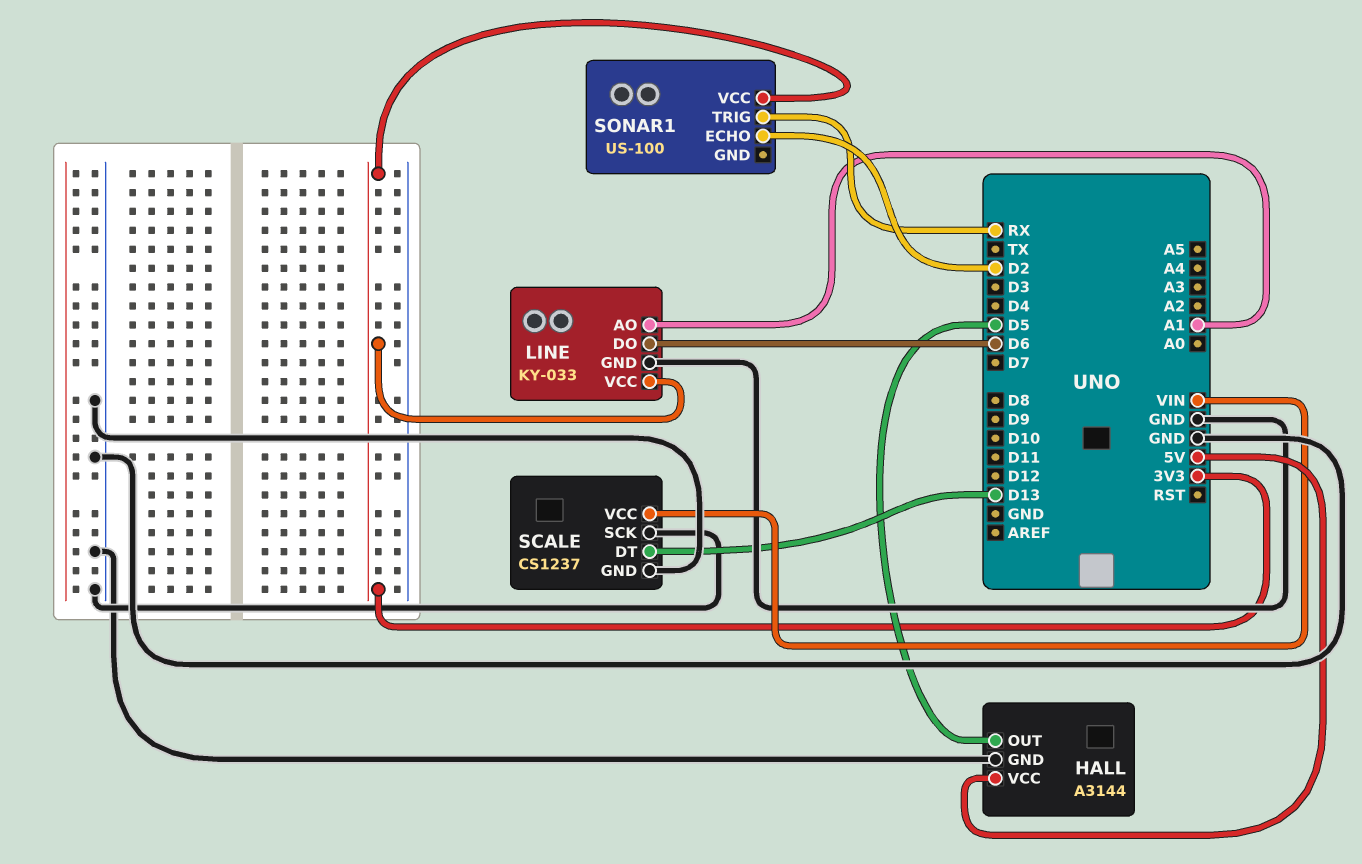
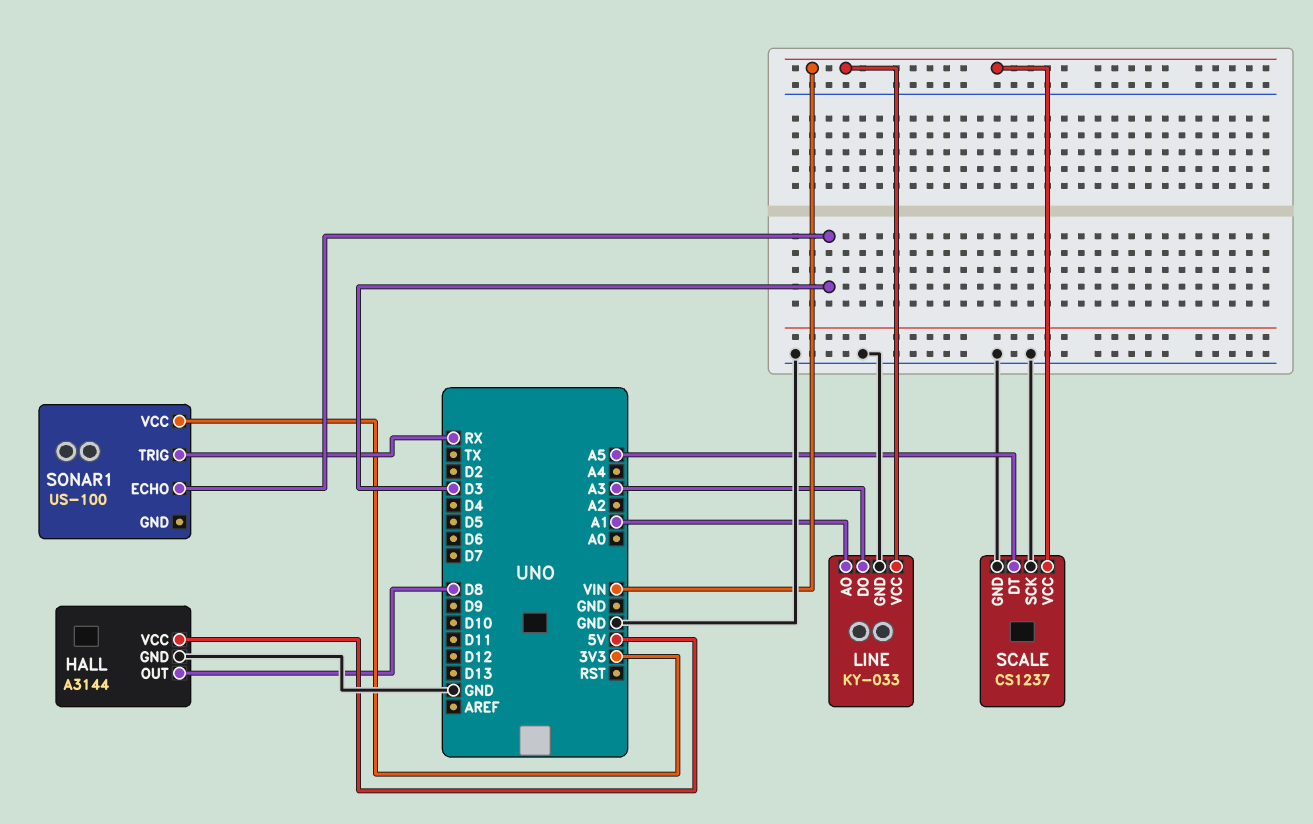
HALL pin OUT: D5 -> D8
LINE pin DO: D6 -> A3
LINE pin VCC: 3V3 -> VIN
SCALE pin DT: D13 -> A5
SONAR1 pin ECHO: D2 -> D3

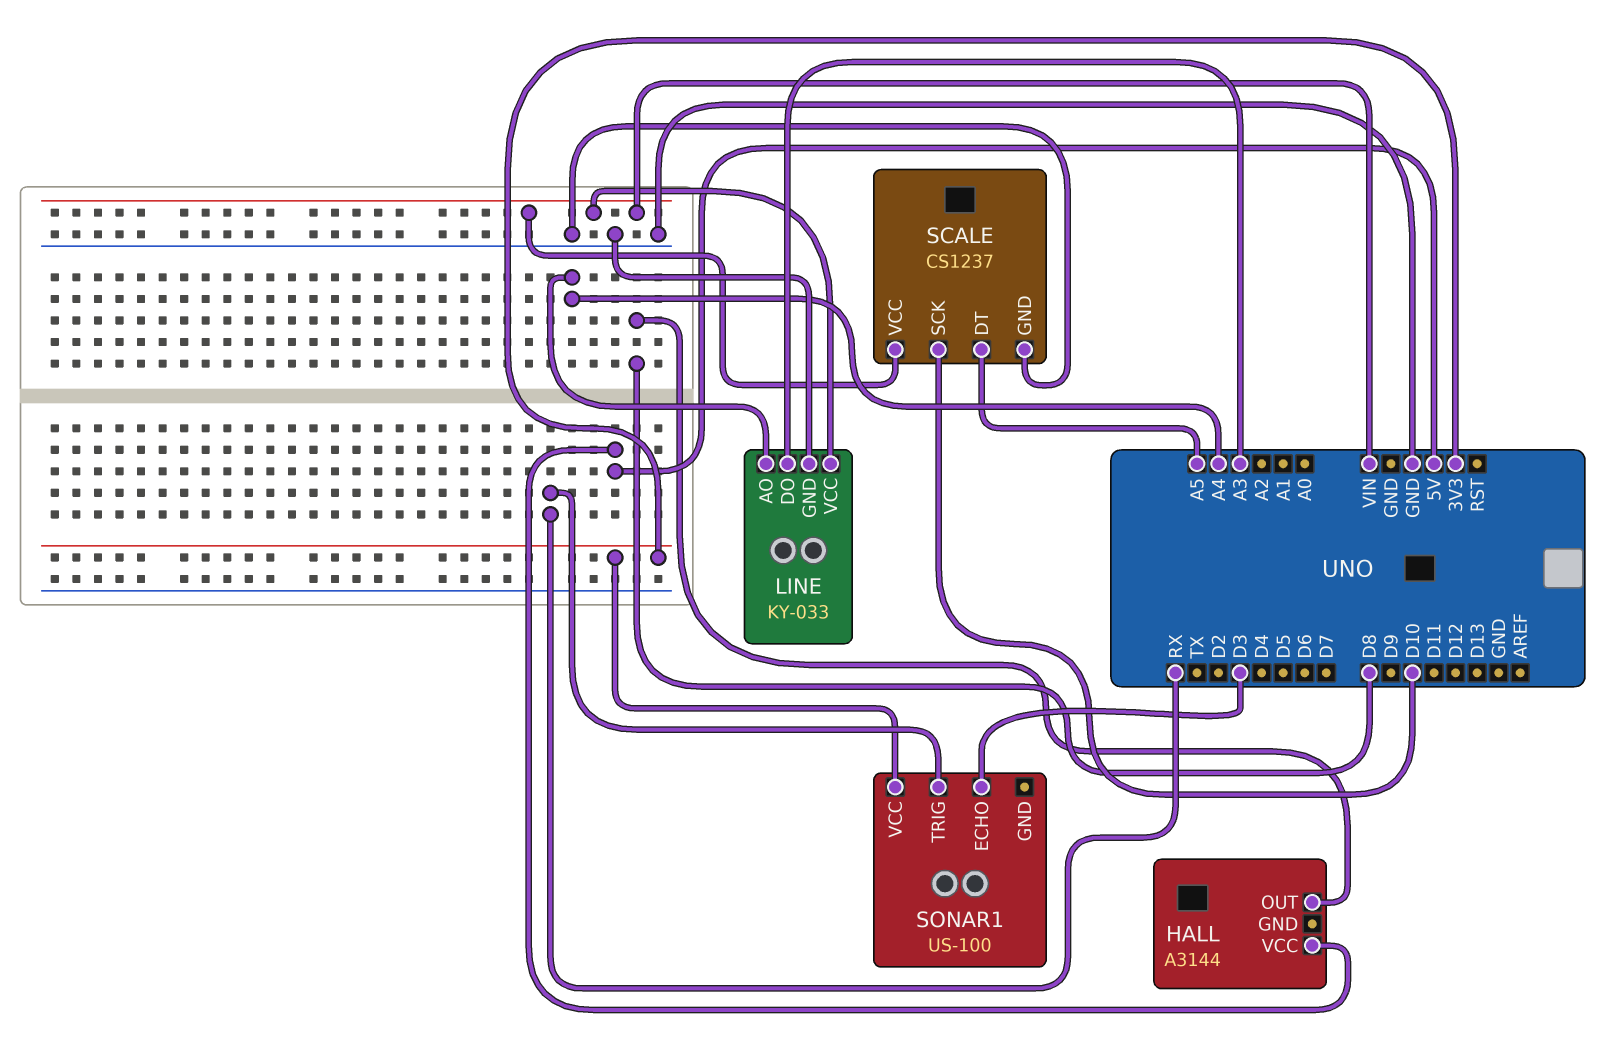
HALL pin GND: GND -> none
LINE pin AO: A1 -> A4
SCALE pin SCK: GND -> D10

